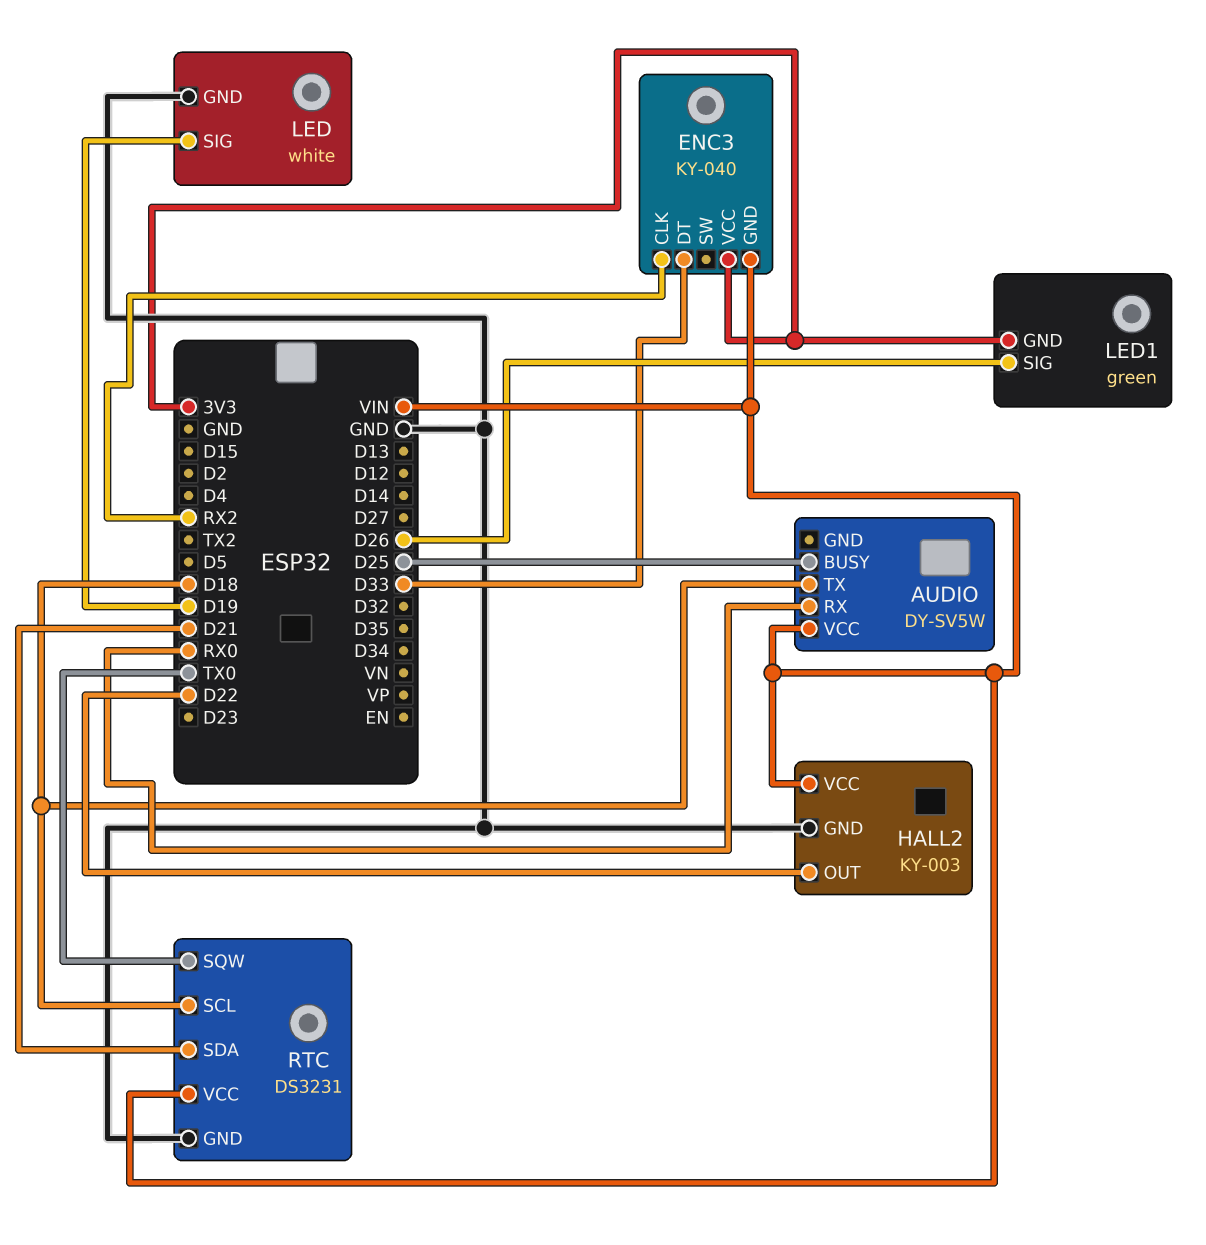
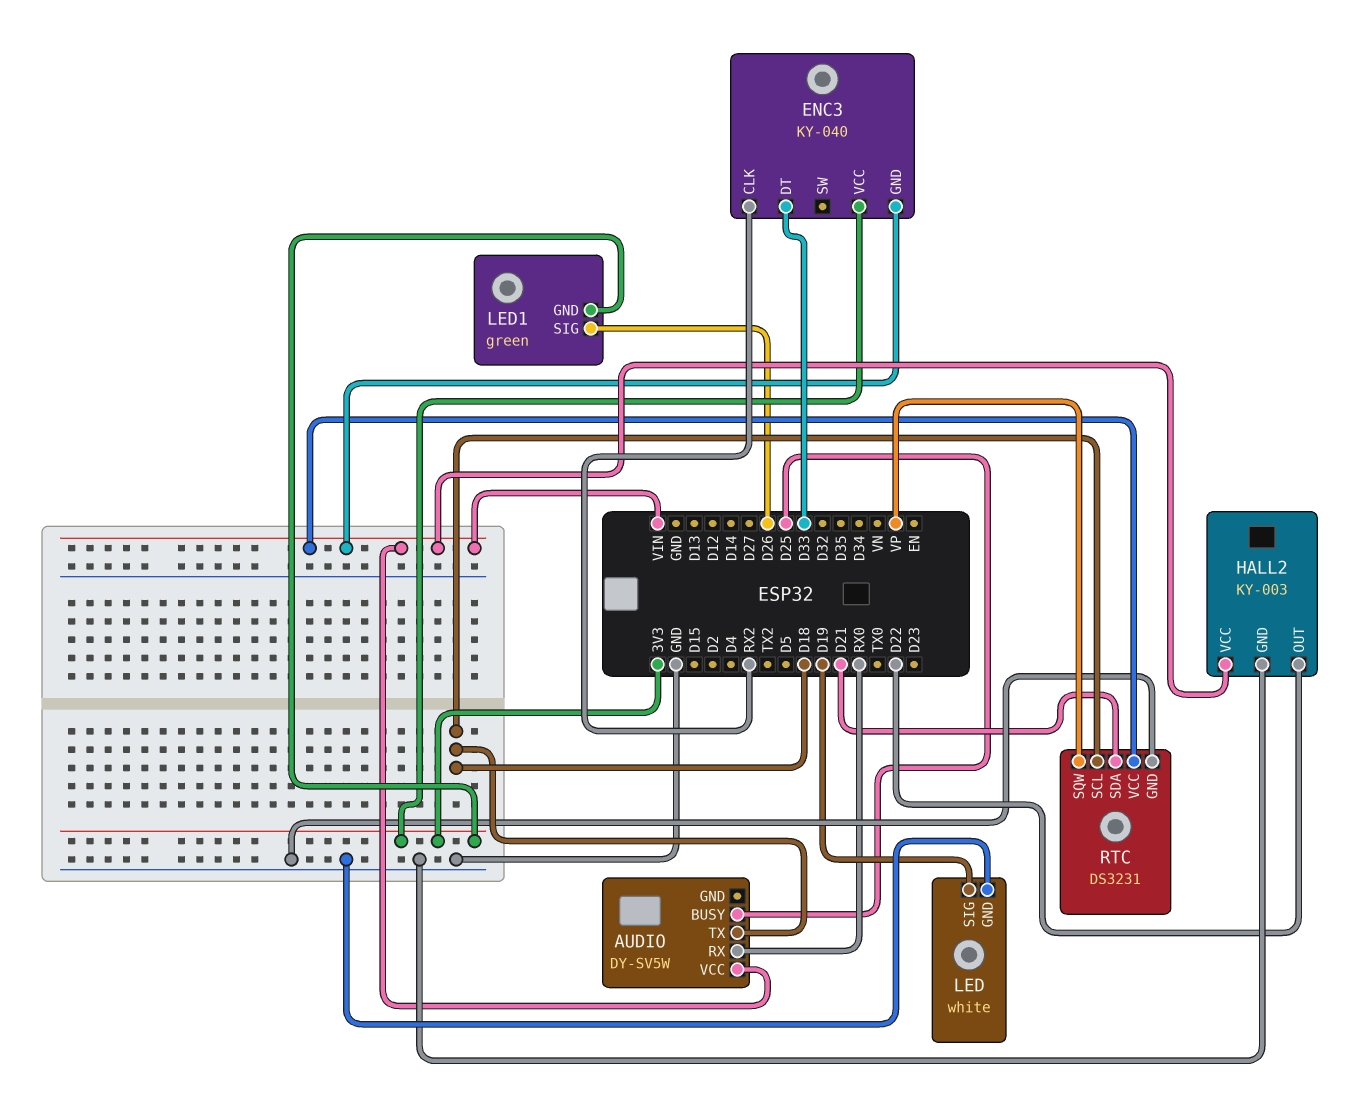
RTC pin SQW: TX0 -> VP

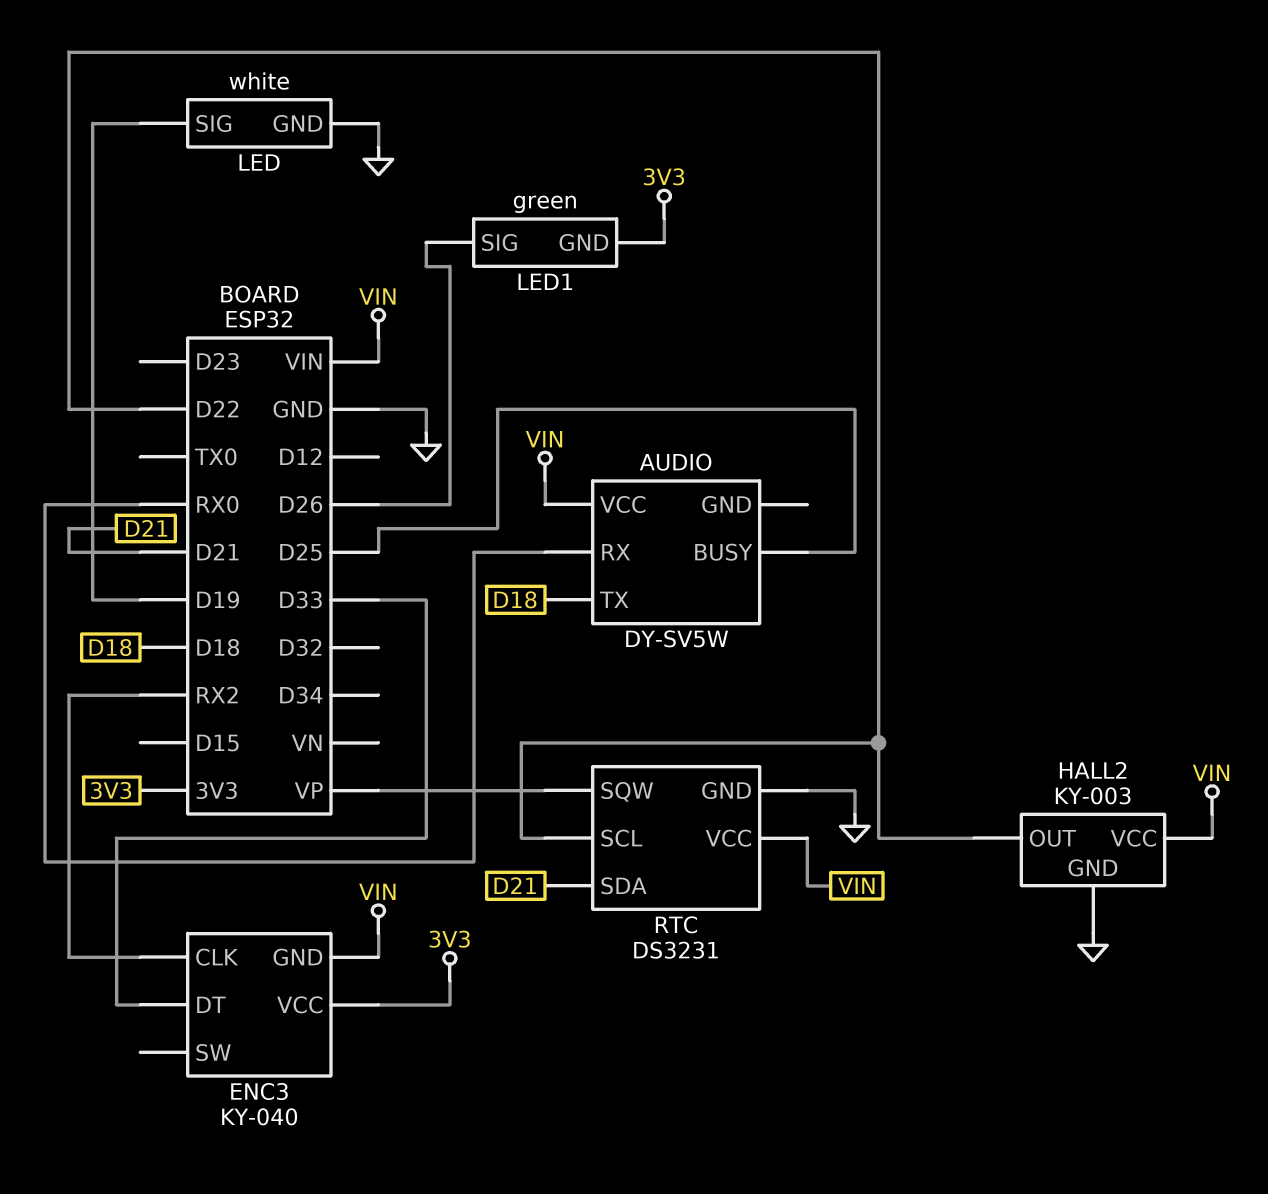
RTC pin SCL: D18 -> D22

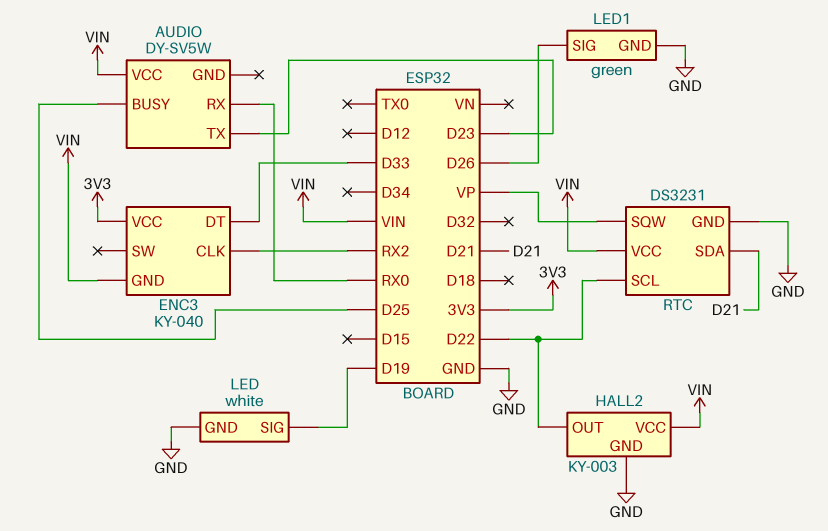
AUDIO pin TX: D18 -> D23
LED1 pin GND: 3V3 -> GND

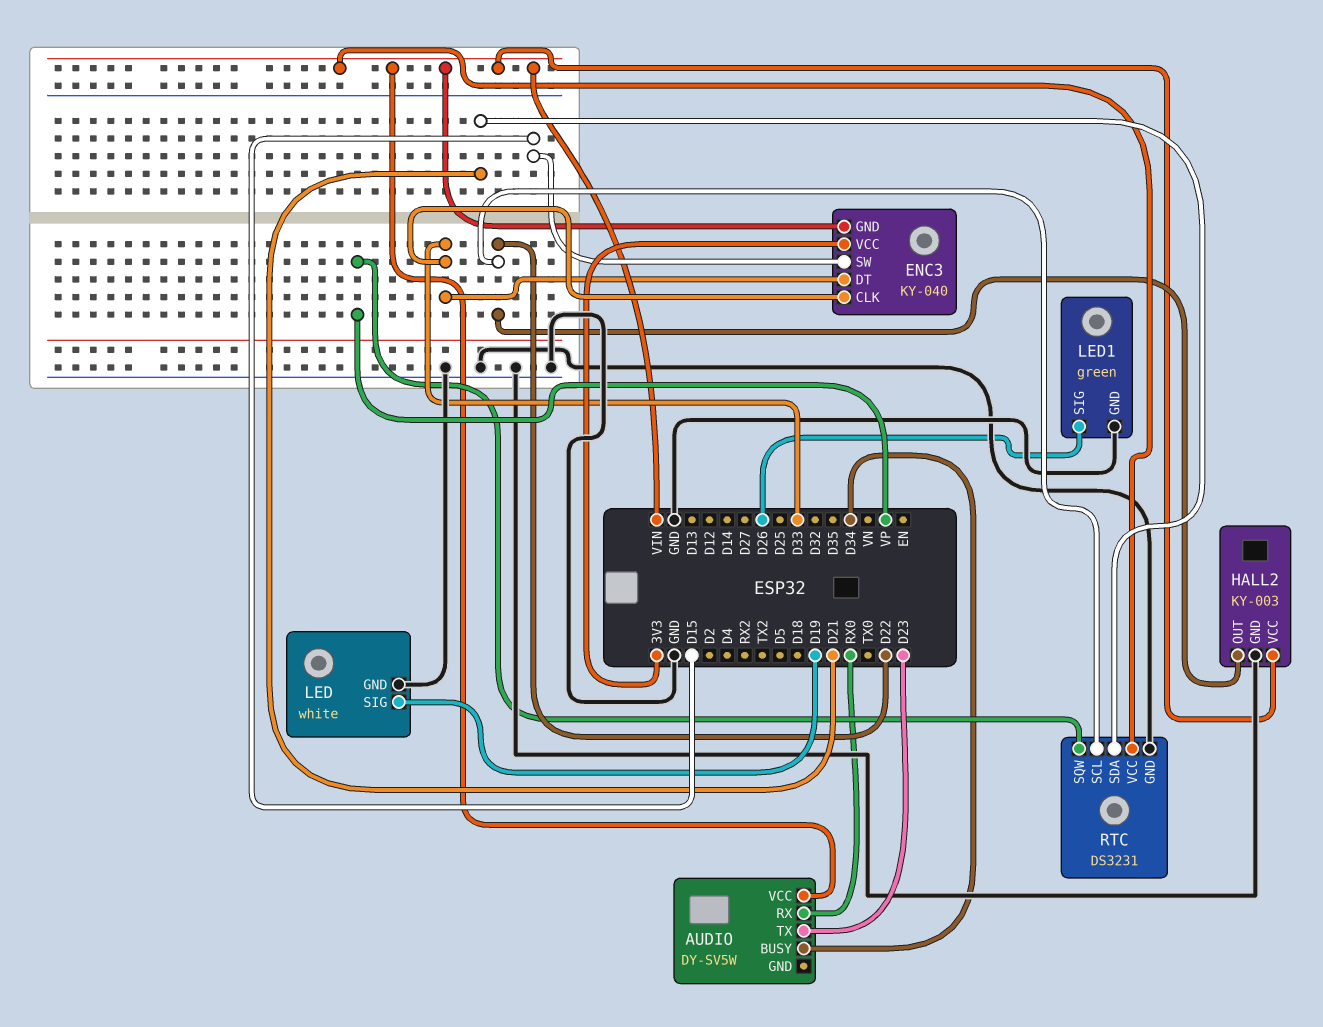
AUDIO pin BUSY: D25 -> D34
ENC3 pin CLK: RX2 -> D33
ENC3 pin SW: none -> D15

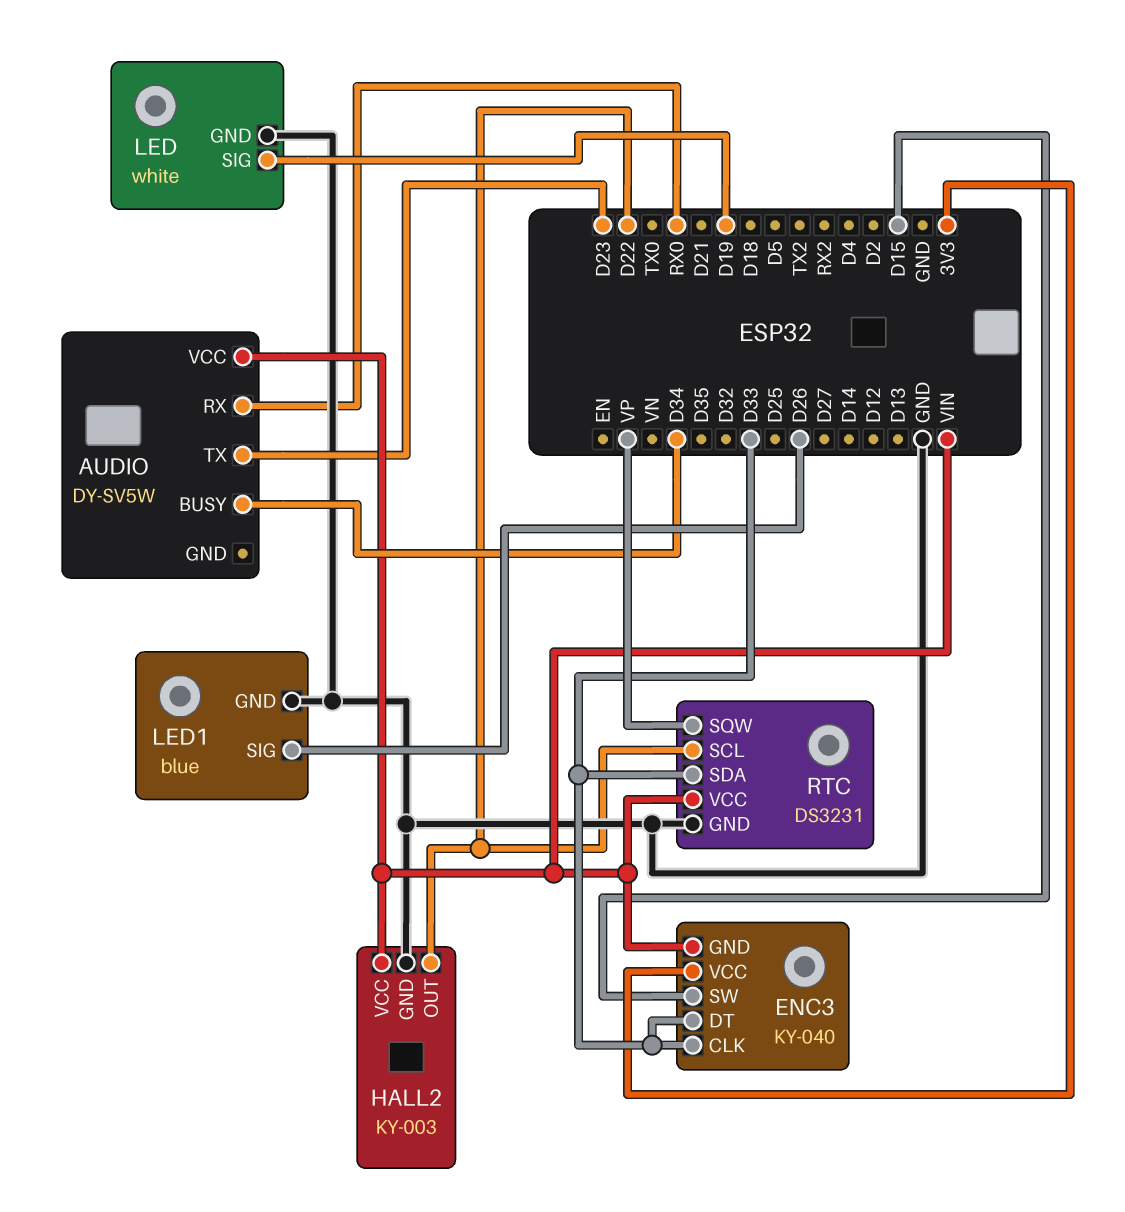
LED1: green -> blue
RTC pin SDA: D21 -> D33

